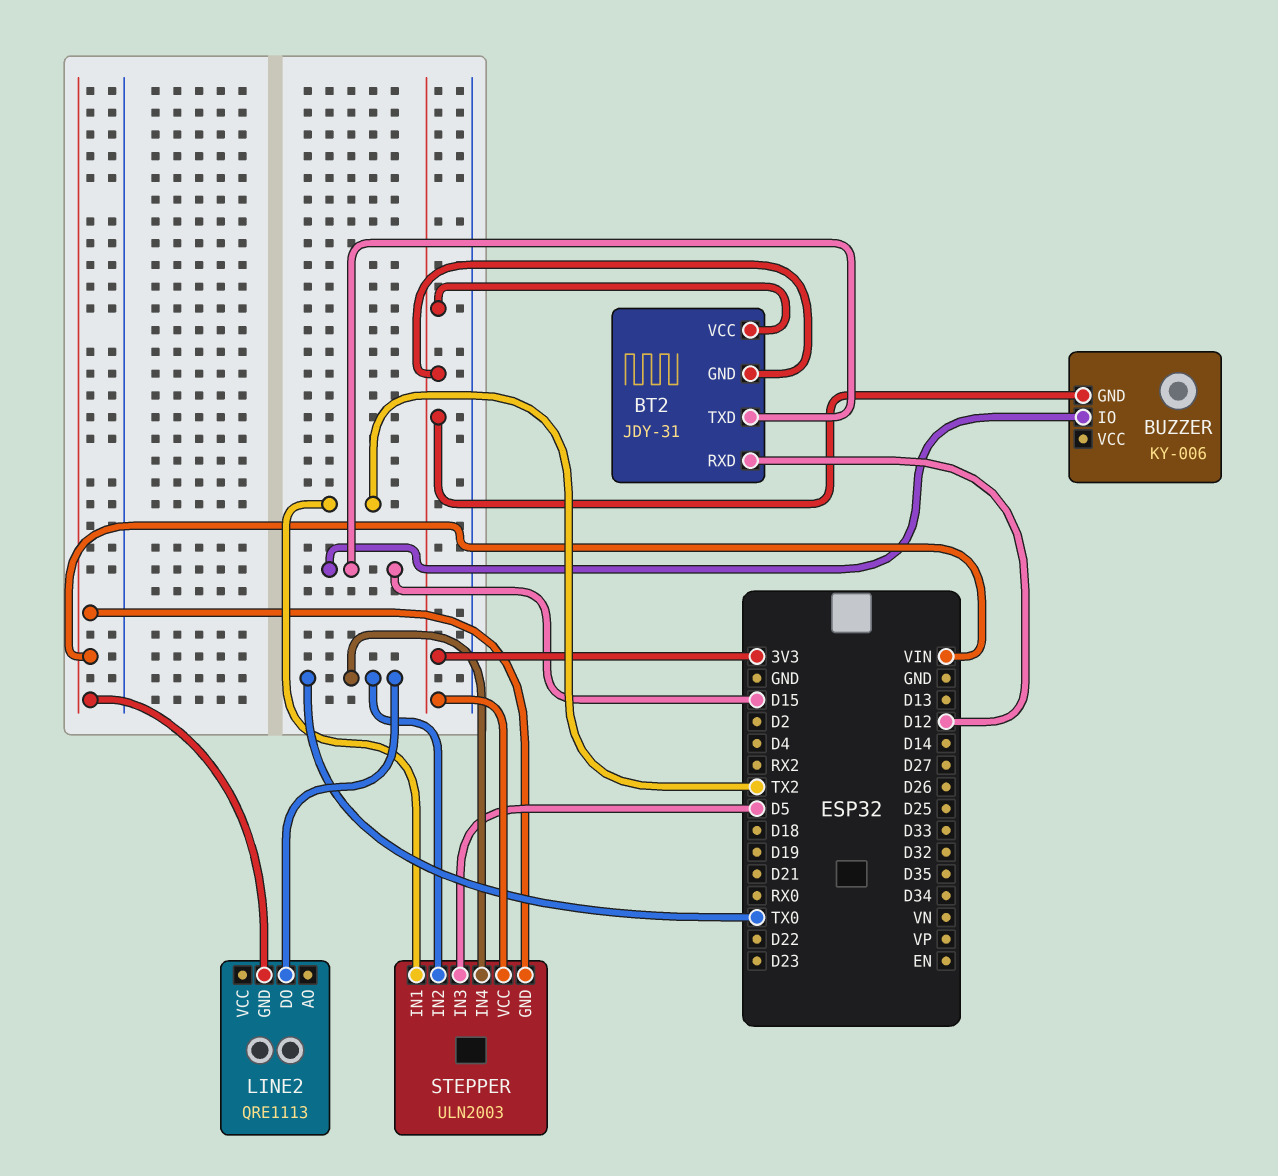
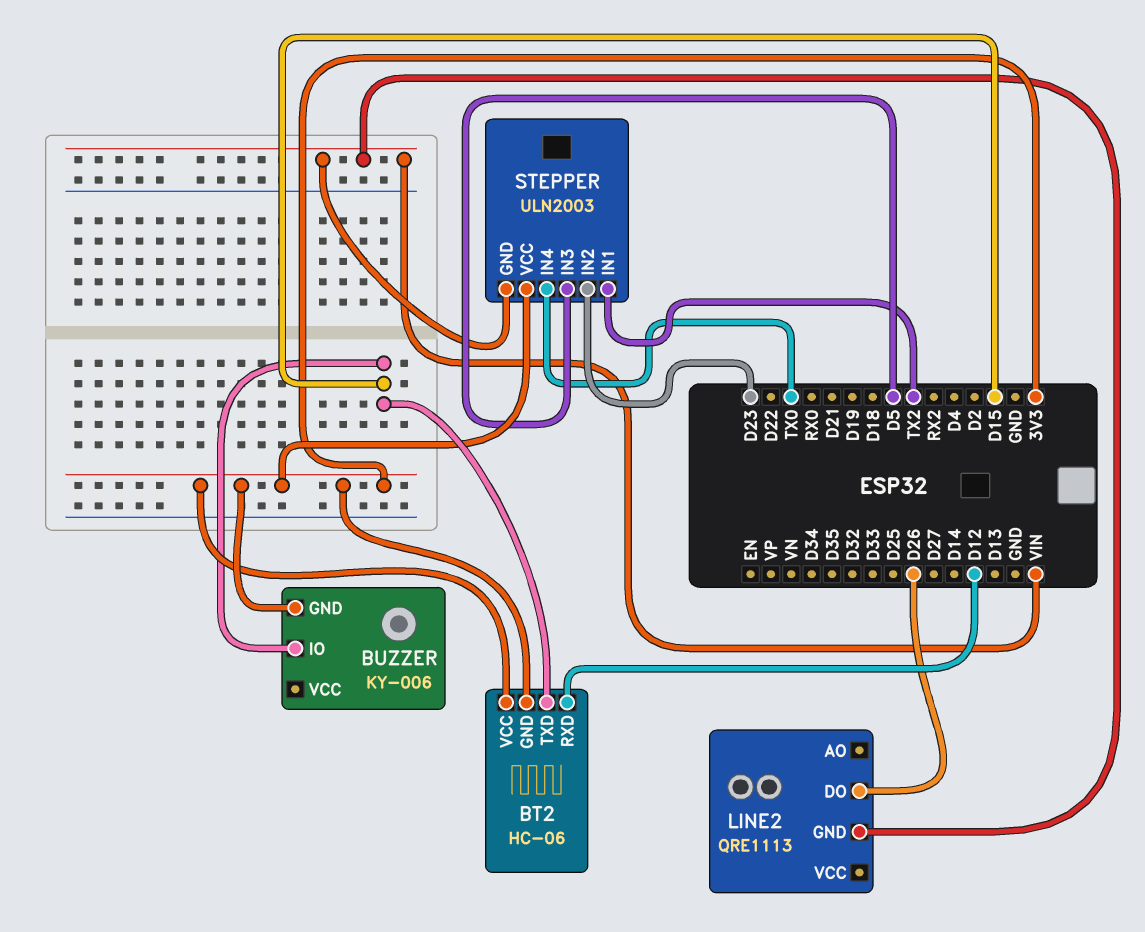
BT2: JDY-31 -> HC-06
LINE2 pin DO: TX0 -> D26
STEPPER pin IN2: TX0 -> D23

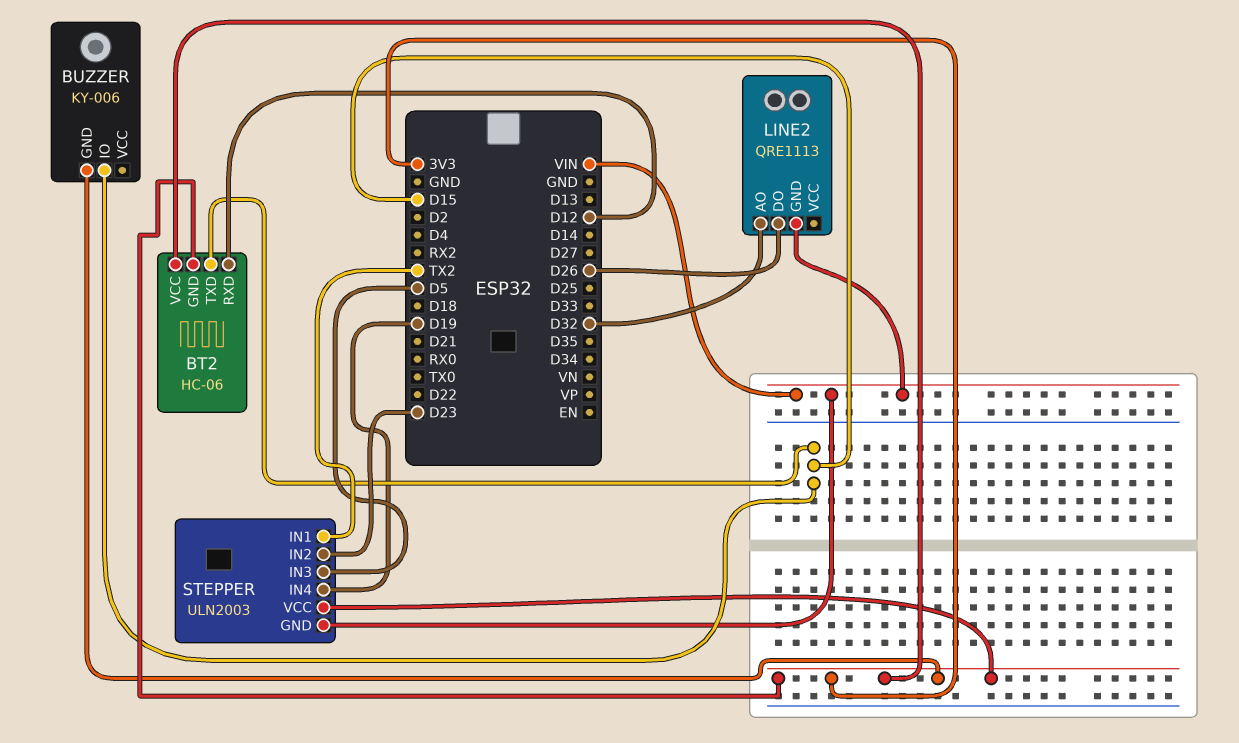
LINE2 pin AO: none -> D32
STEPPER pin IN4: TX0 -> D19

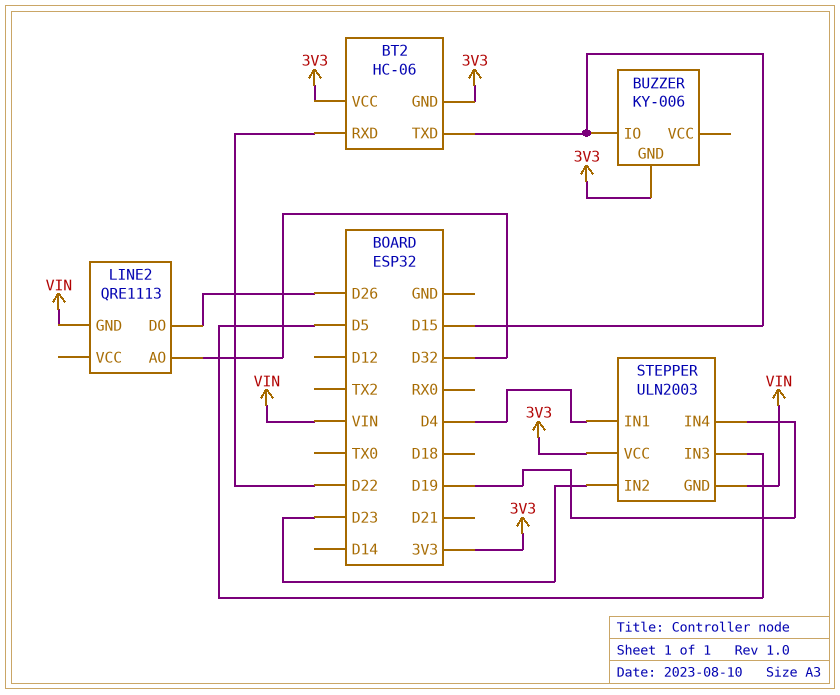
BT2 pin RXD: D12 -> D22
STEPPER pin IN1: TX2 -> D4

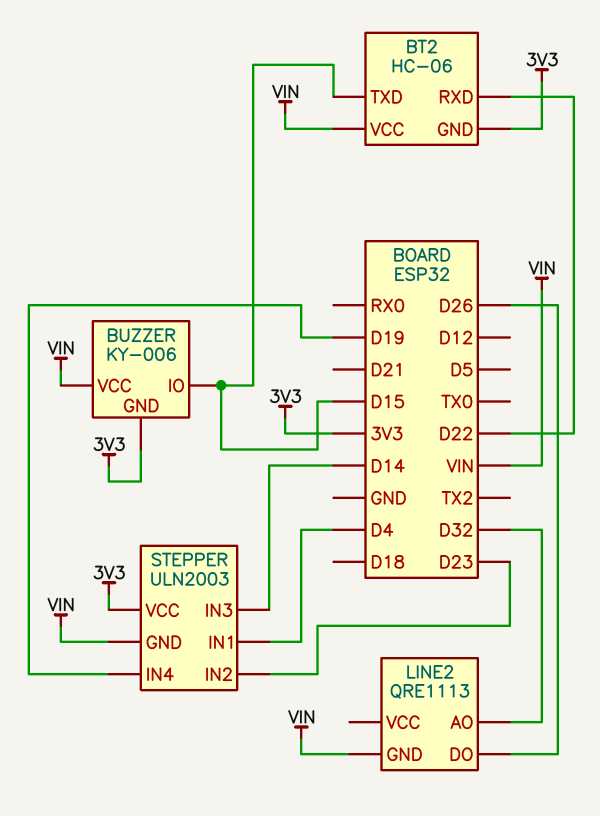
BT2 pin VCC: 3V3 -> VIN
BUZZER pin VCC: none -> VIN
STEPPER pin IN3: D5 -> D14

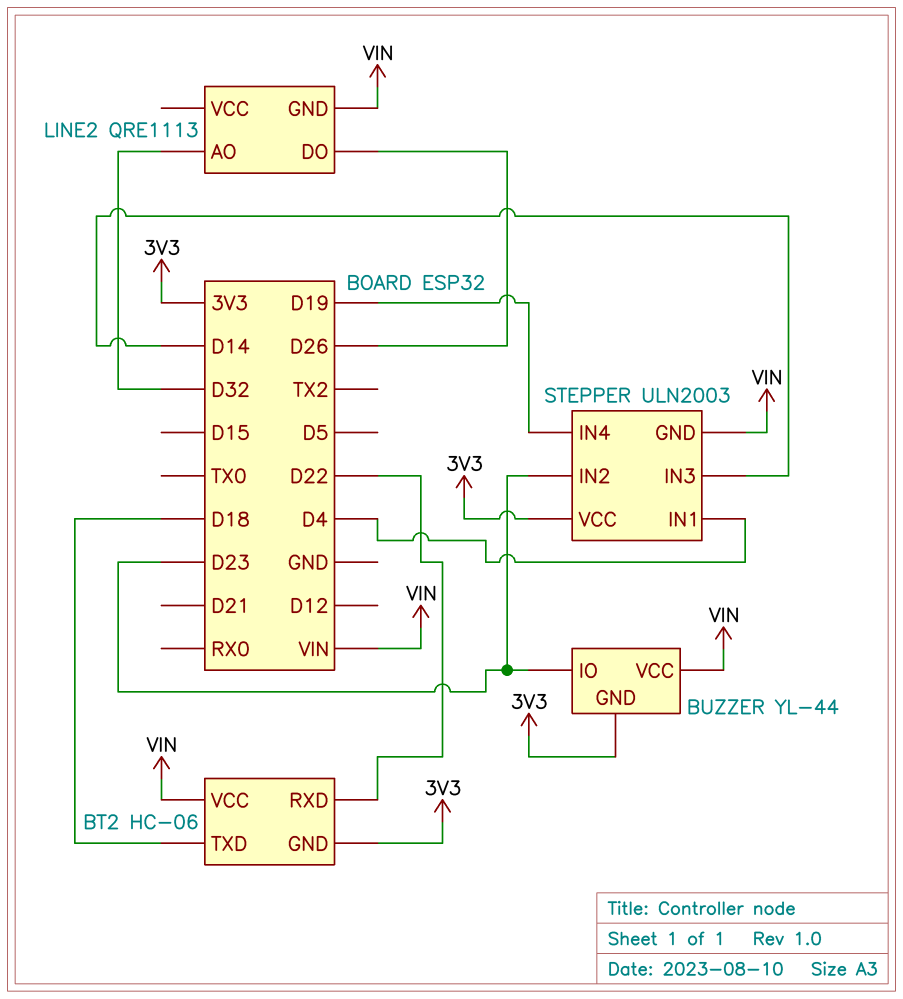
BT2 pin TXD: D15 -> D18
BUZZER: KY-006 -> YL-44
BUZZER pin IO: D15 -> D23

